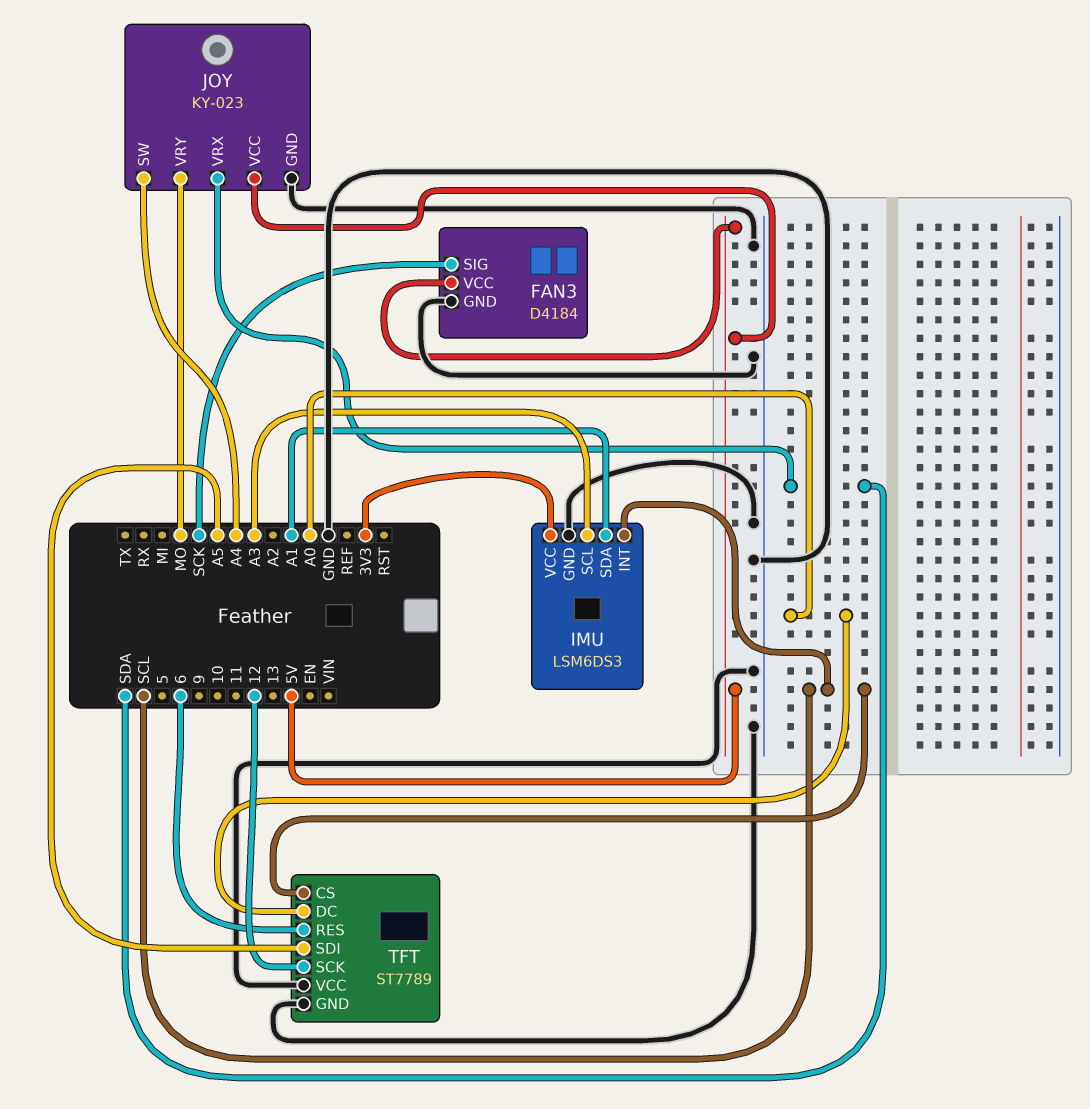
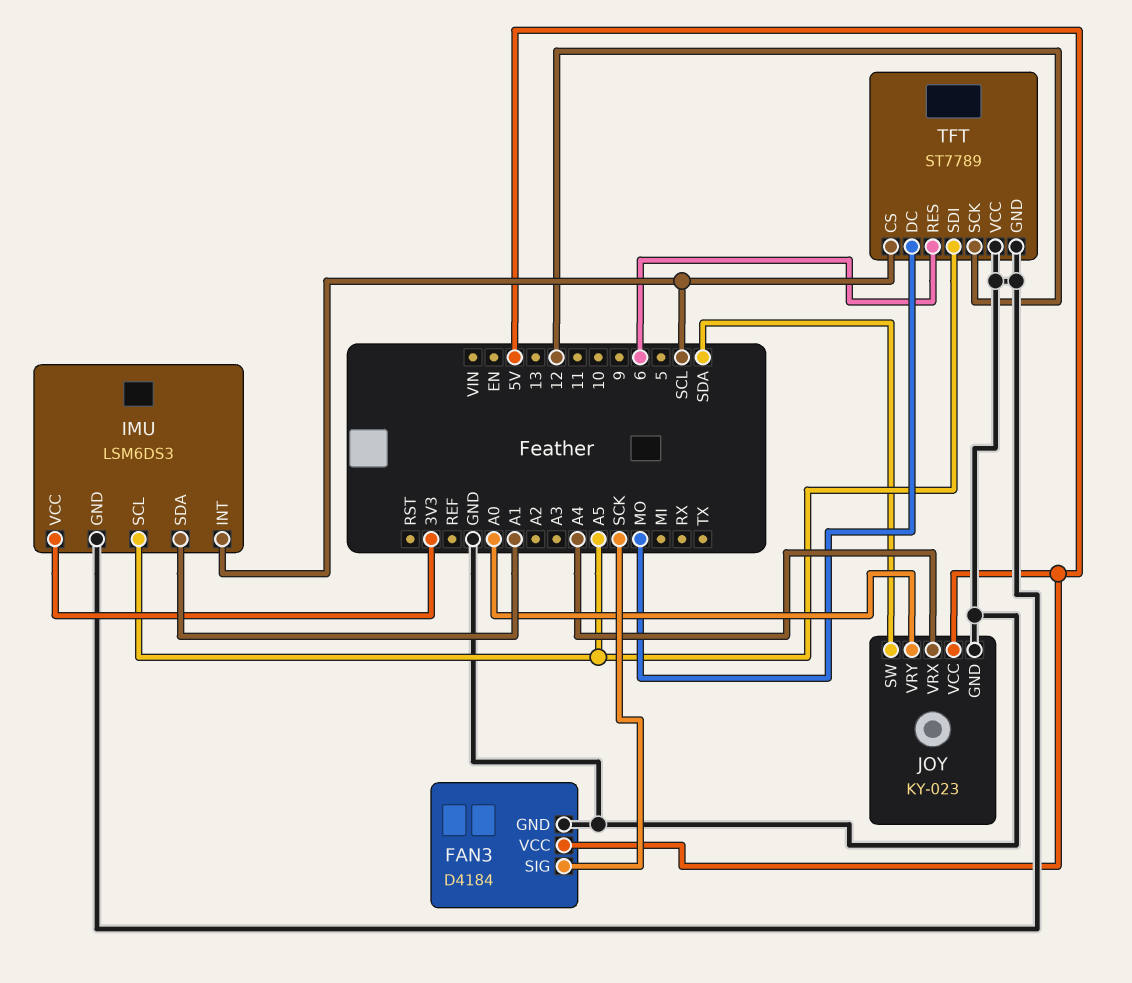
IMU pin SCL: A3 -> A5
JOY pin SW: A4 -> SDA
JOY pin VRX: SDA -> A4
JOY pin VRY: MO -> A0
TFT pin DC: A0 -> MO

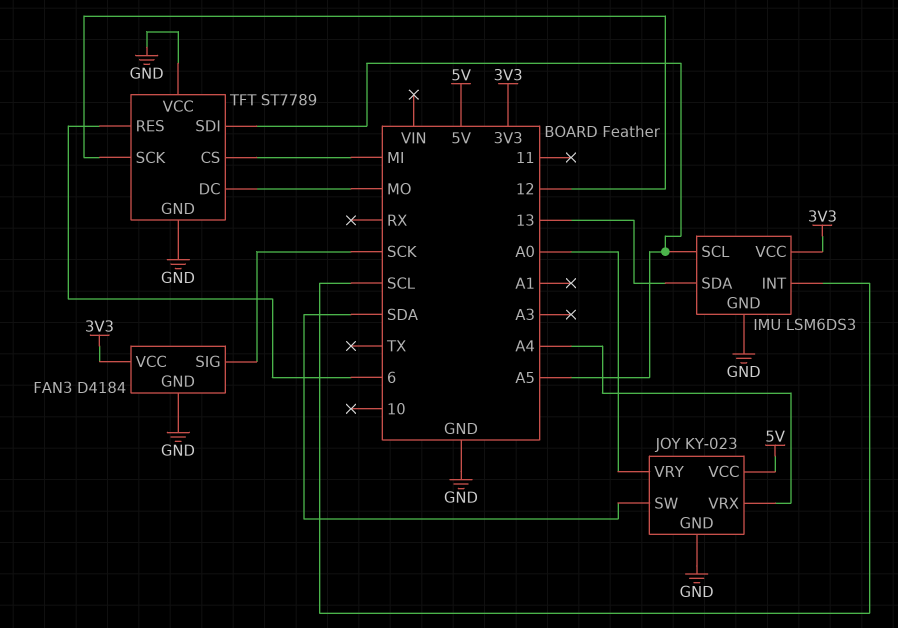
FAN3 pin VCC: 5V -> 3V3
IMU pin SDA: A1 -> 13
TFT pin CS: SCL -> MI

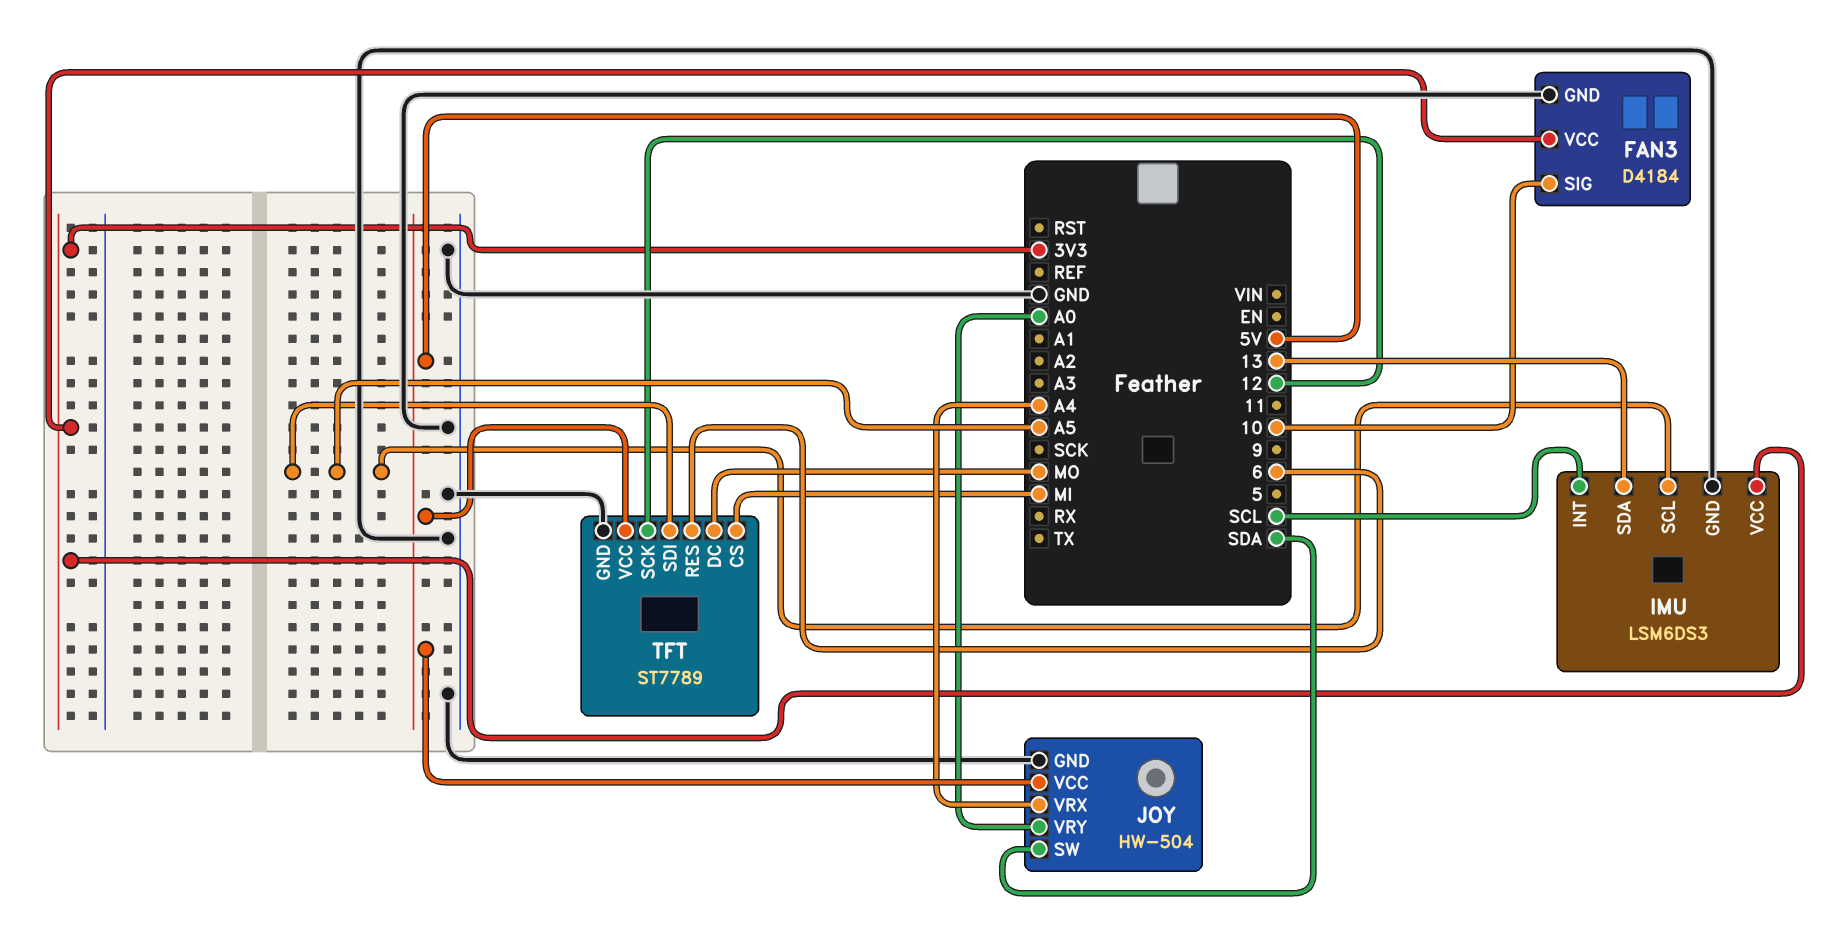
FAN3 pin SIG: SCK -> 10
JOY: KY-023 -> HW-504
TFT pin VCC: GND -> 5V

